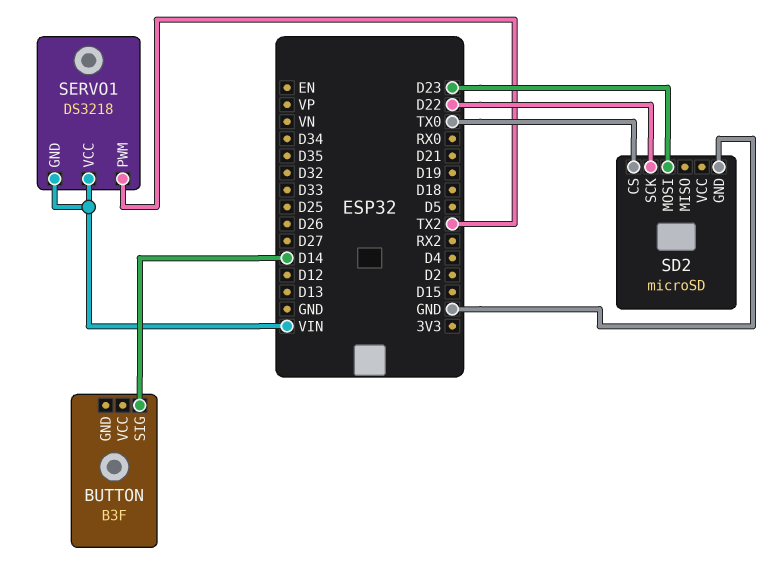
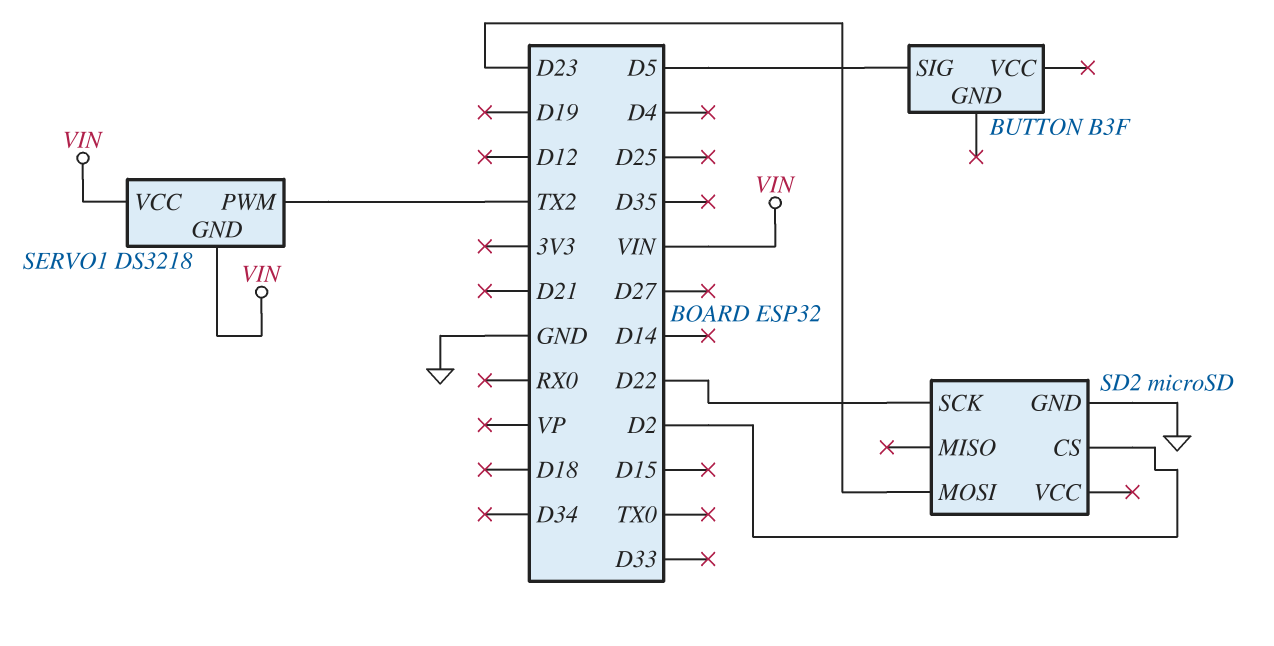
BUTTON pin SIG: D14 -> D5
SD2 pin CS: TX0 -> D2

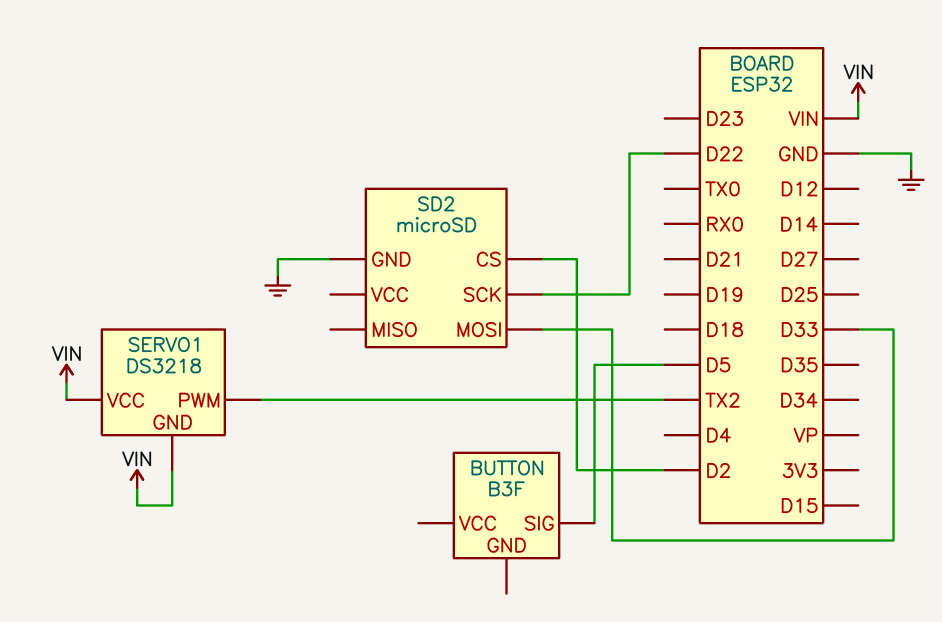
SD2 pin MOSI: D23 -> D33

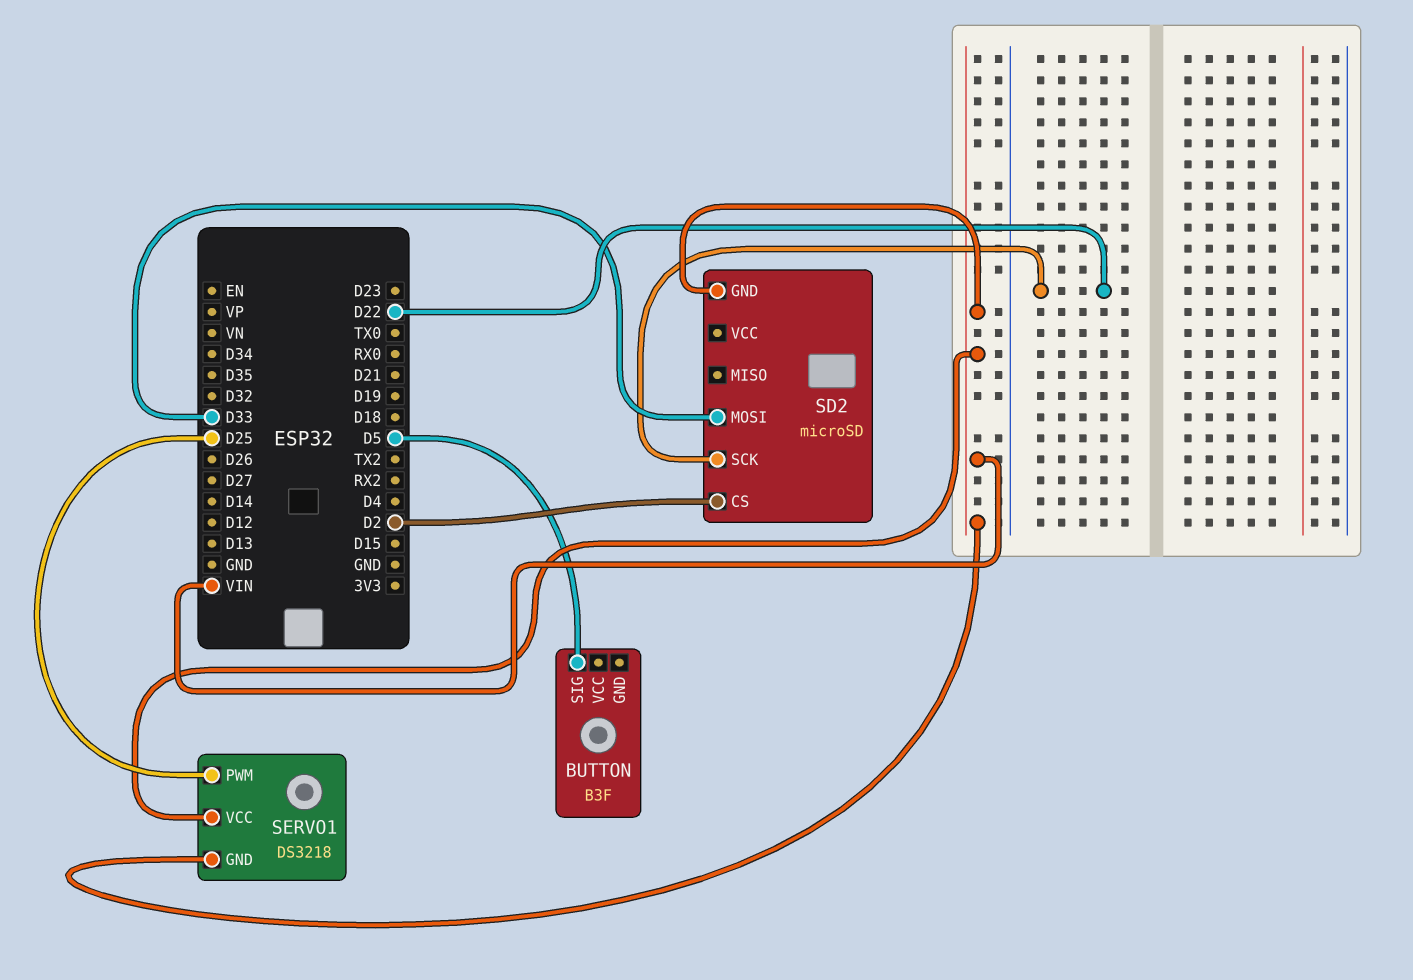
SD2 pin GND: GND -> VIN
SERVO1 pin PWM: TX2 -> D25

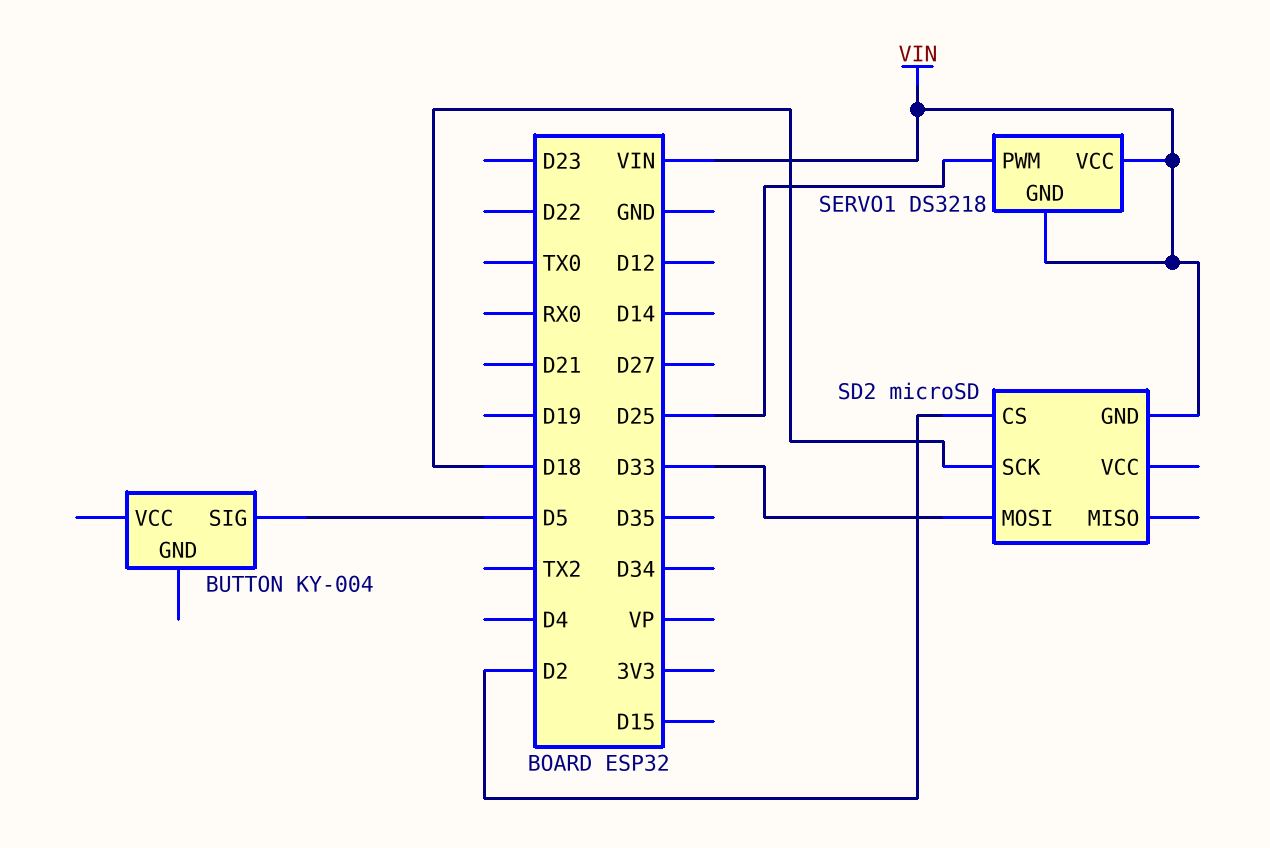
BUTTON: B3F -> KY-004
SD2 pin SCK: D22 -> D18

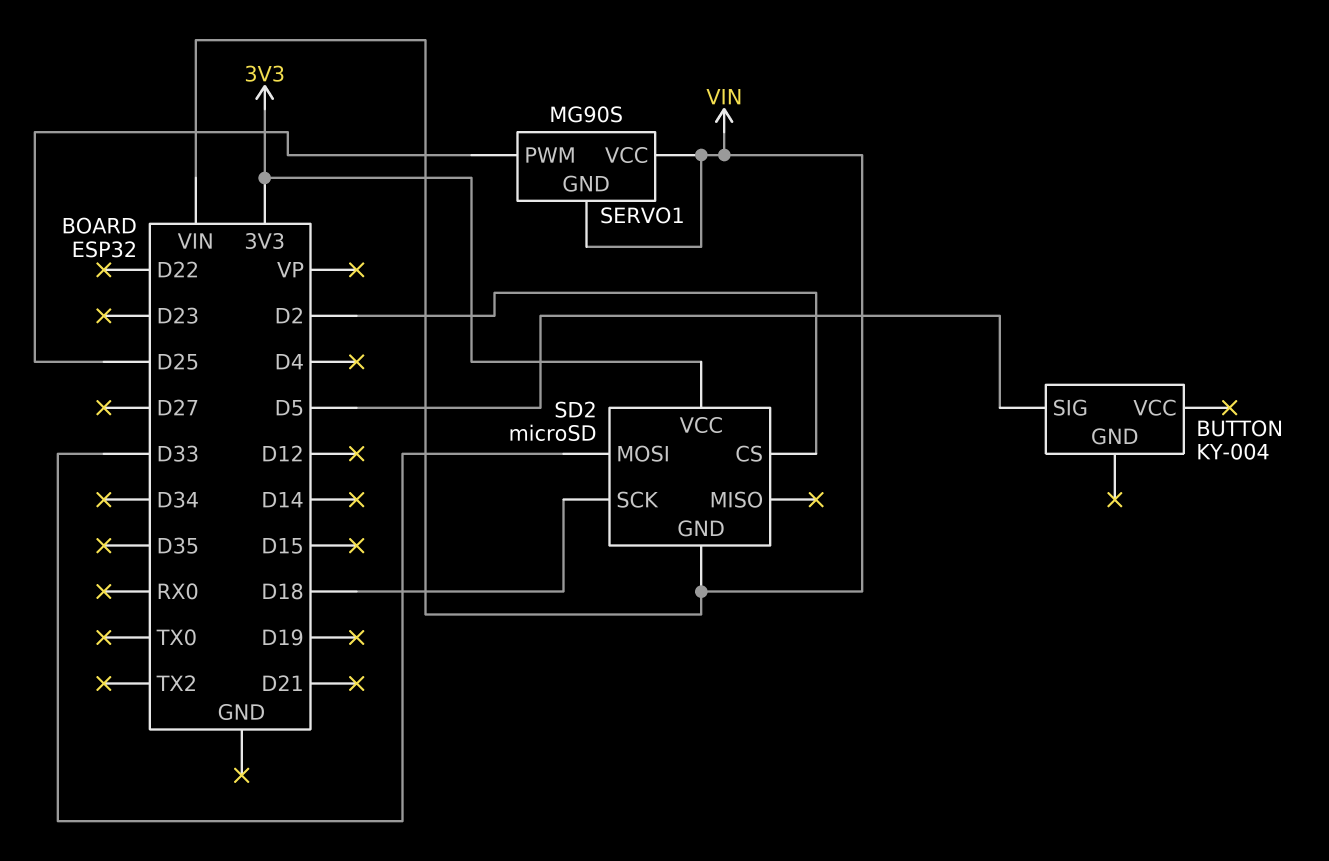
SD2 pin VCC: none -> 3V3
SERVO1: DS3218 -> MG90S

